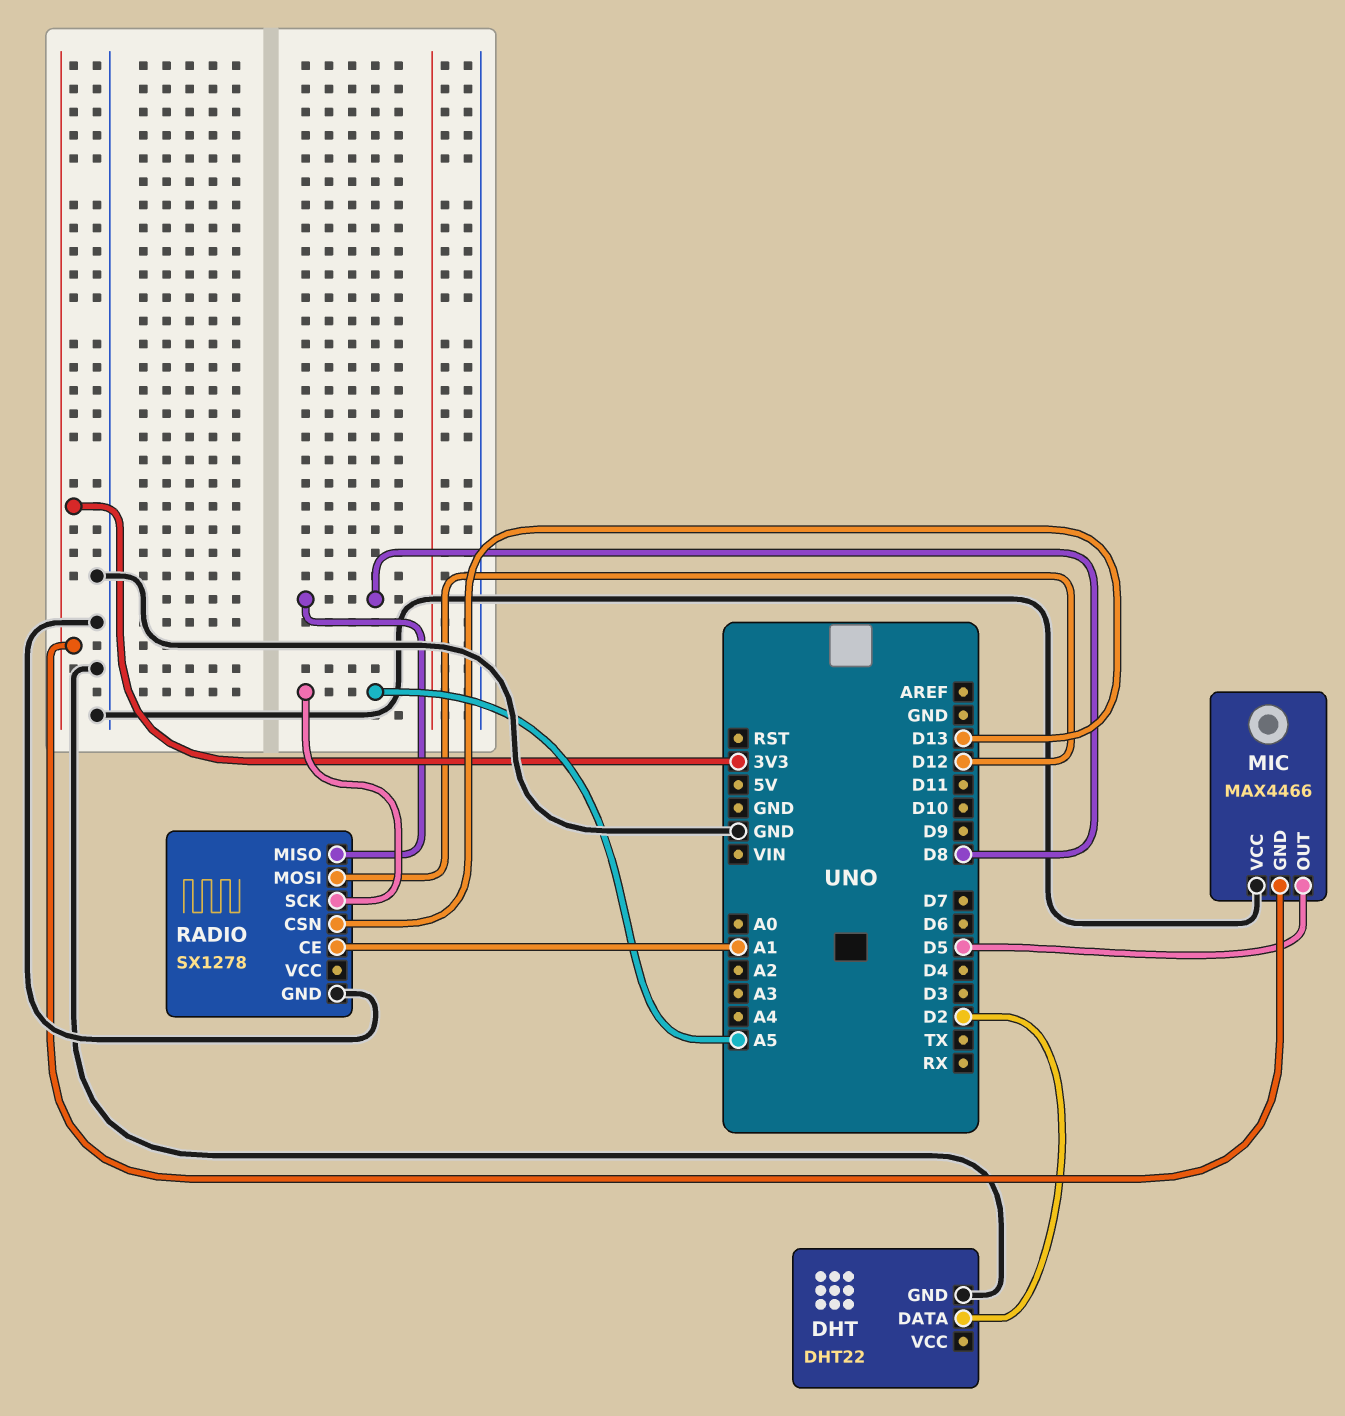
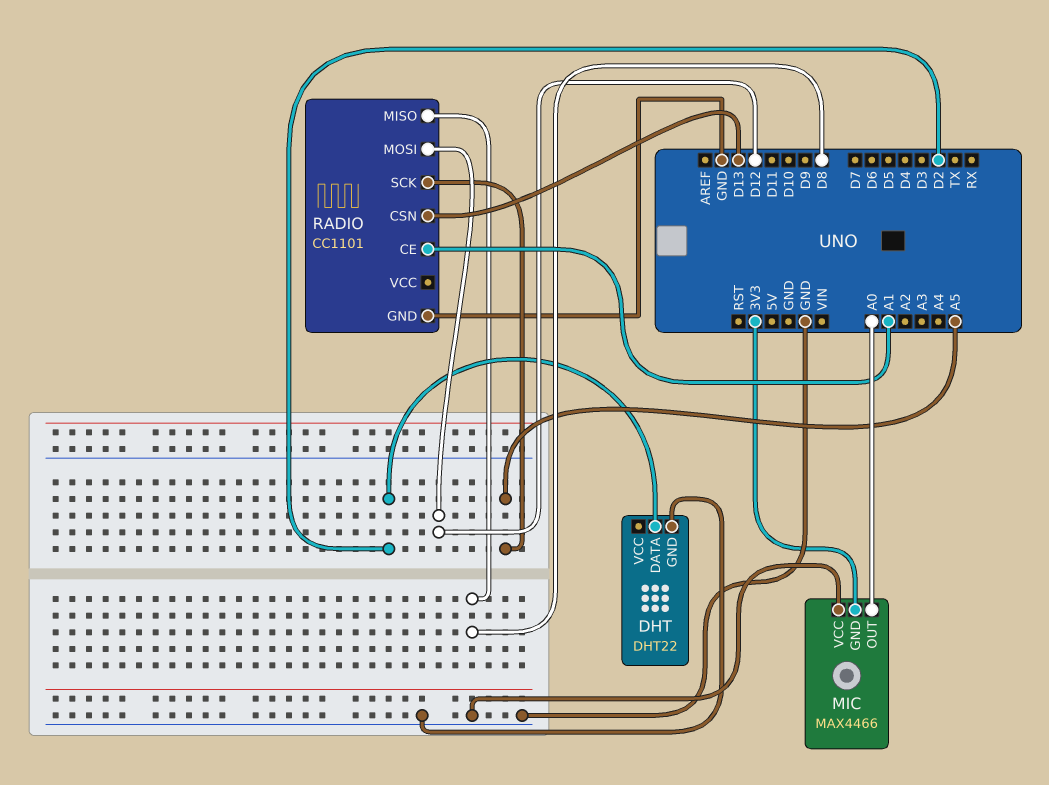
MIC pin OUT: D5 -> A0
RADIO: SX1278 -> CC1101

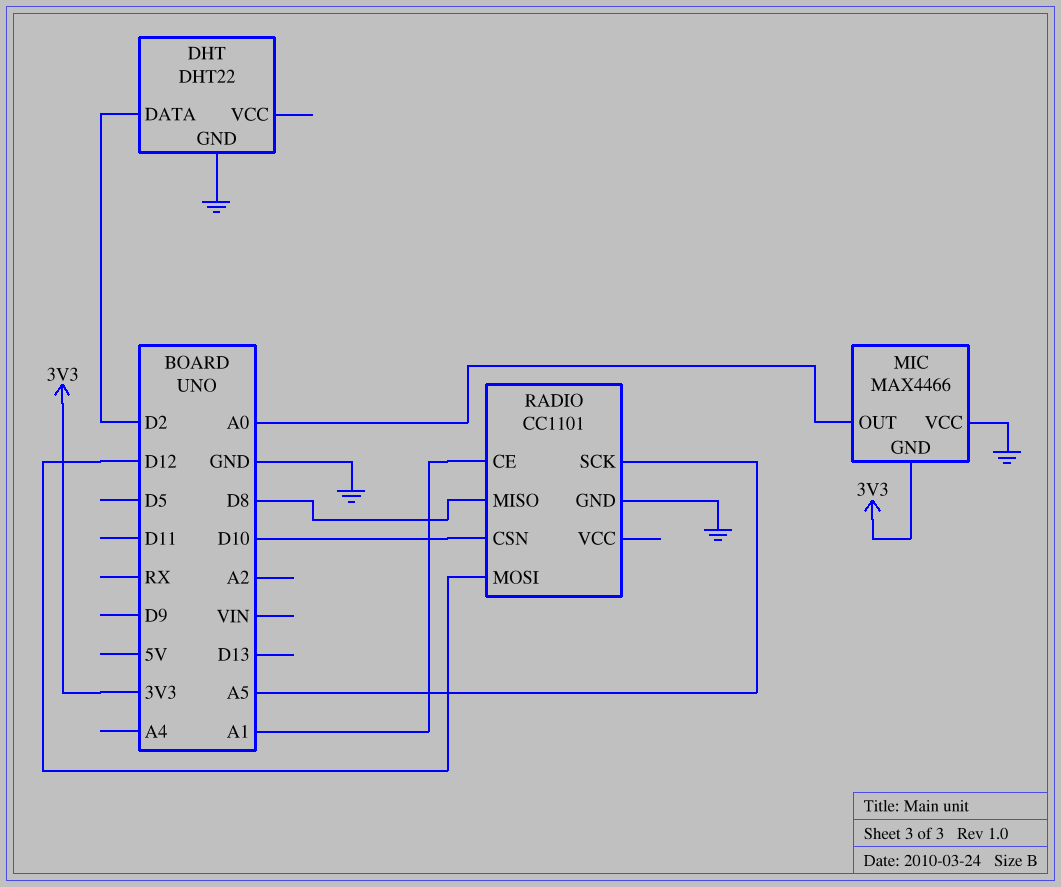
RADIO pin CSN: D13 -> D10

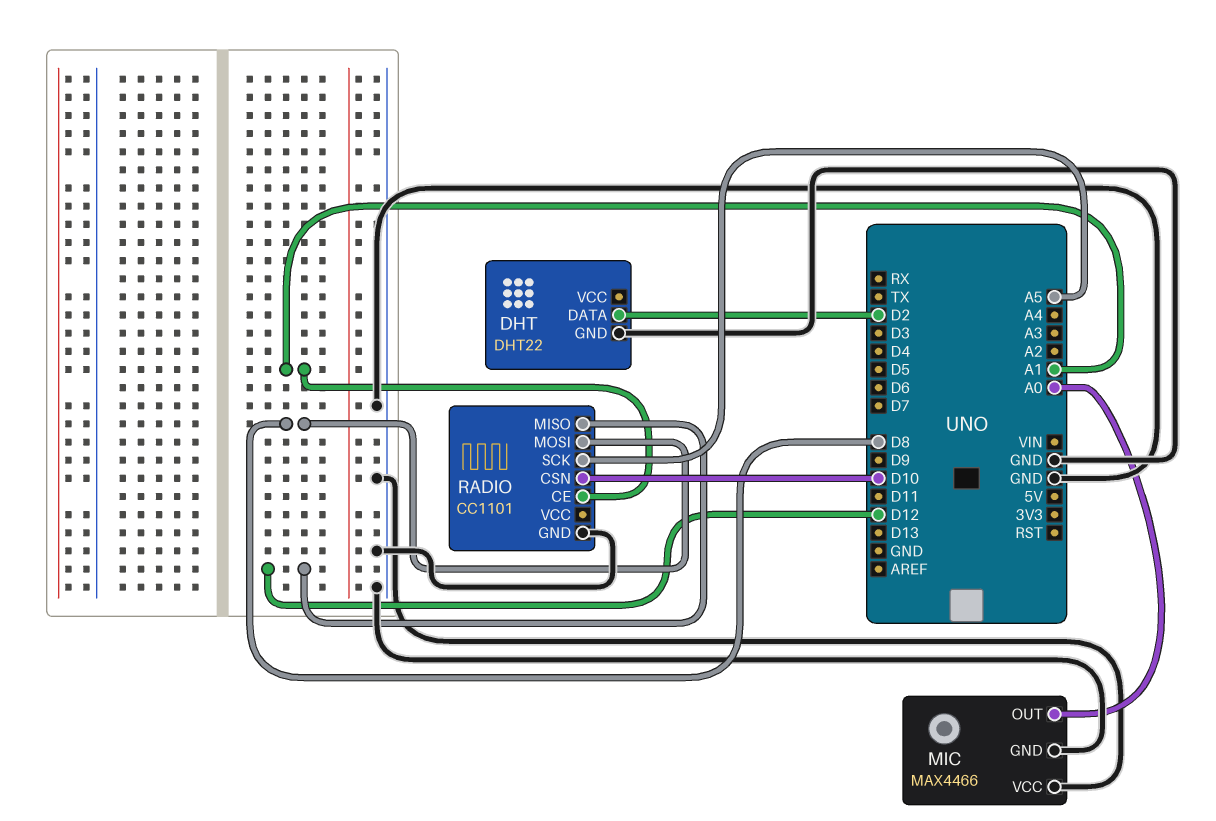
MIC pin GND: 3V3 -> GND
RADIO pin MISO: D8 -> D12
RADIO pin MOSI: D12 -> D8

